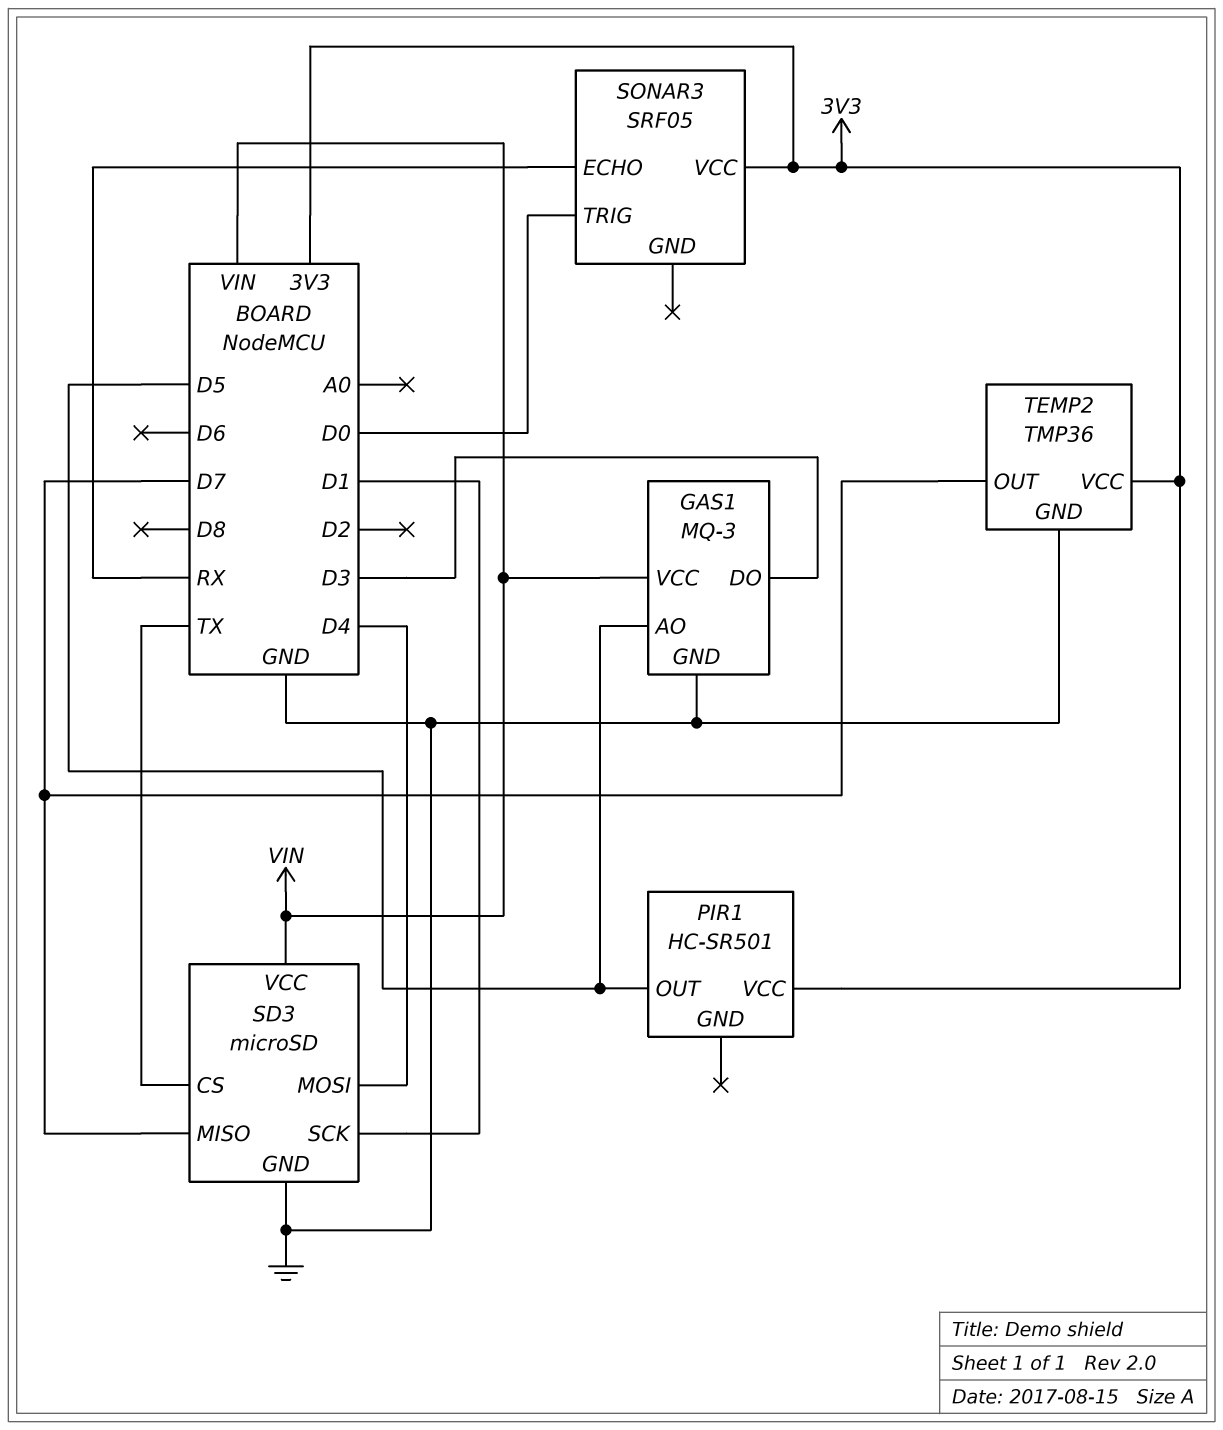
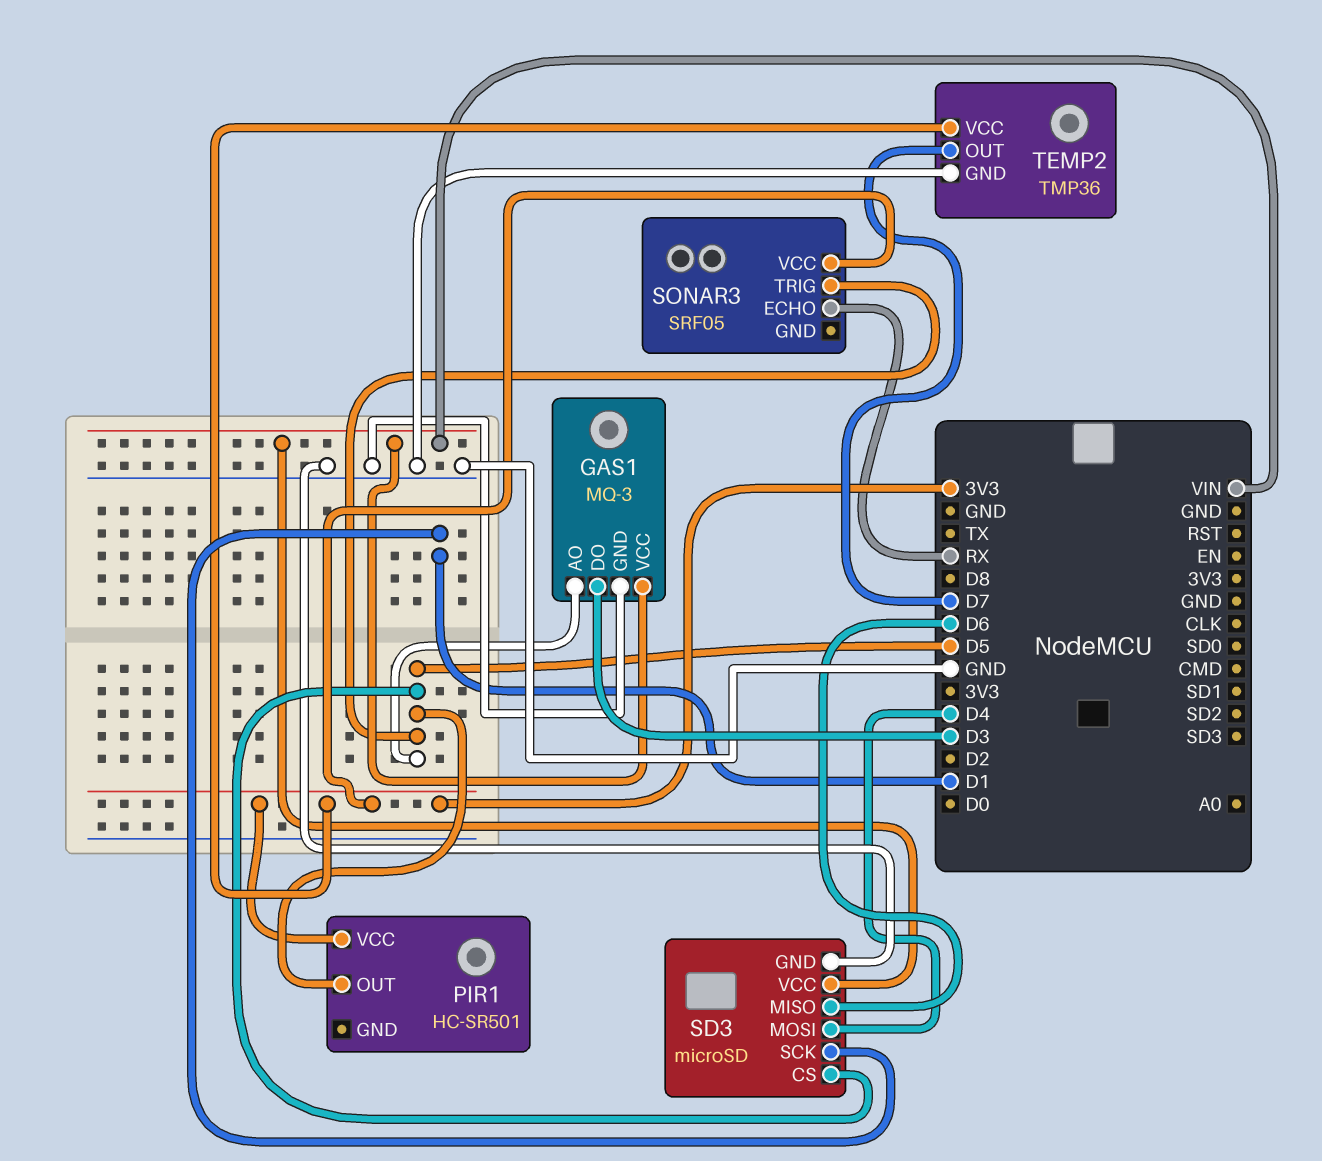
SD3 pin CS: TX -> D5
SD3 pin MISO: D7 -> D6
SONAR3 pin TRIG: D0 -> D5

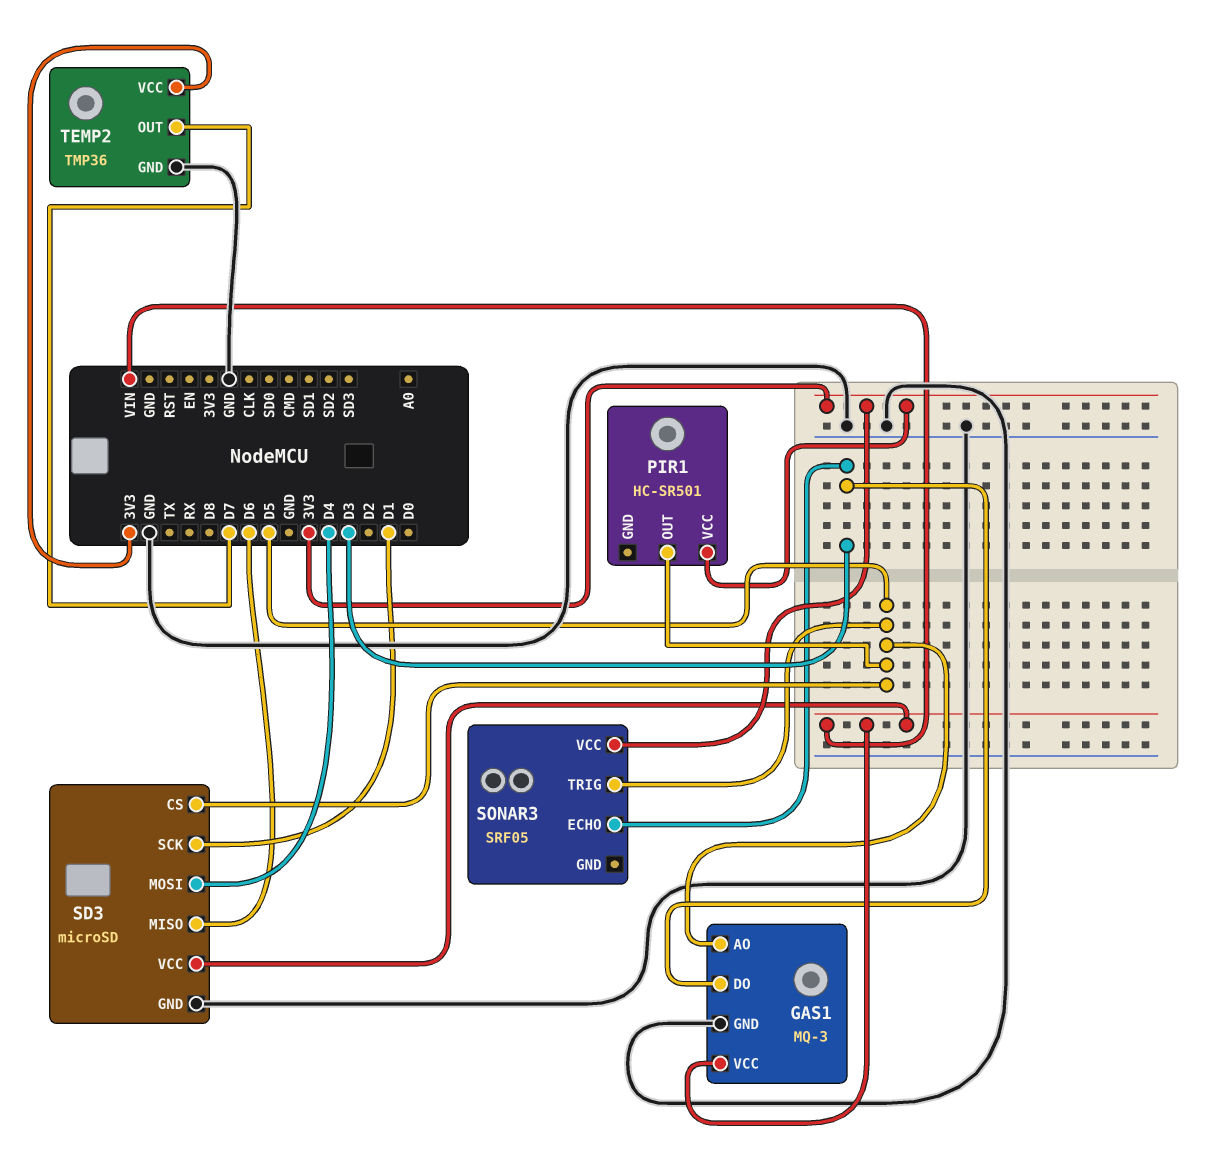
SONAR3 pin ECHO: RX -> D3

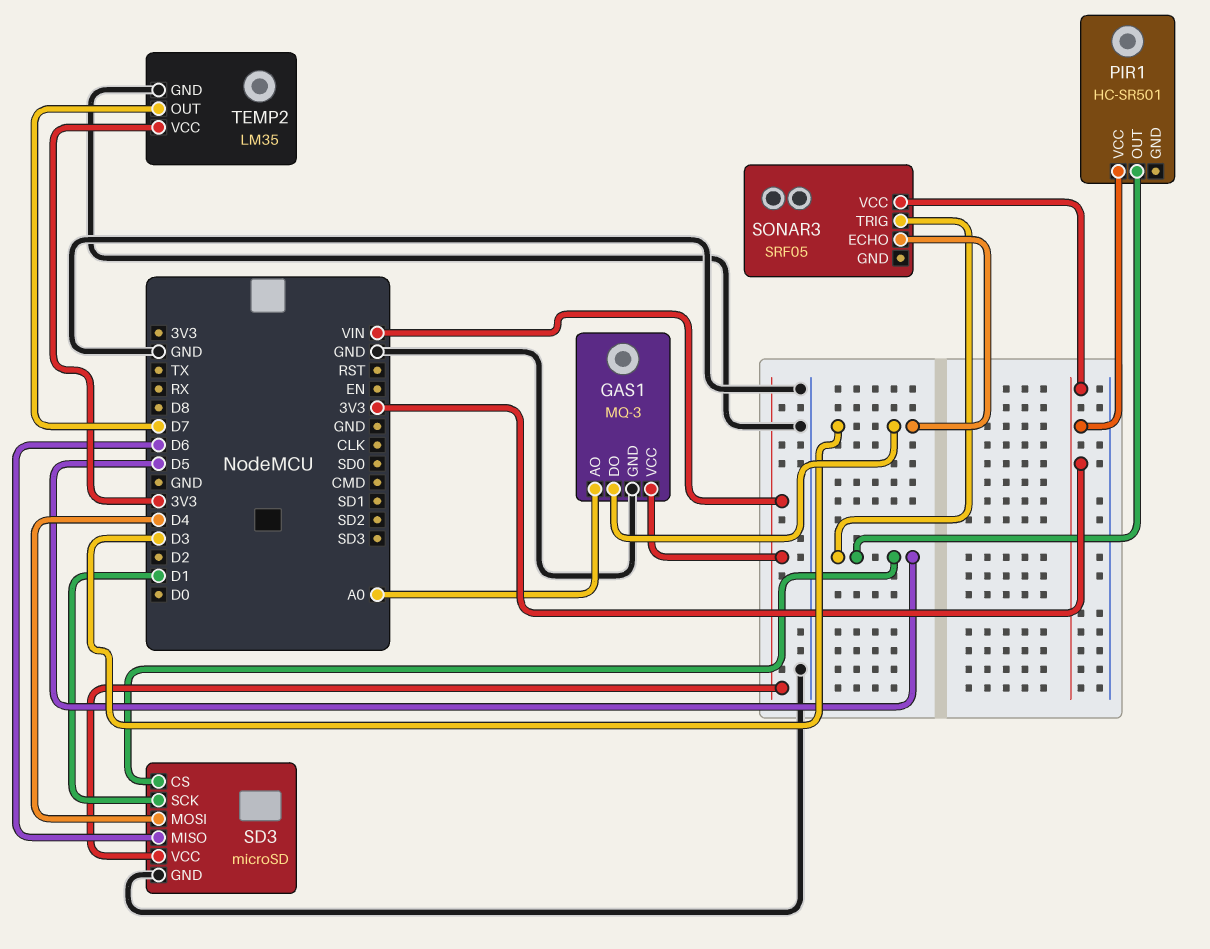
GAS1 pin AO: D5 -> A0
TEMP2: TMP36 -> LM35

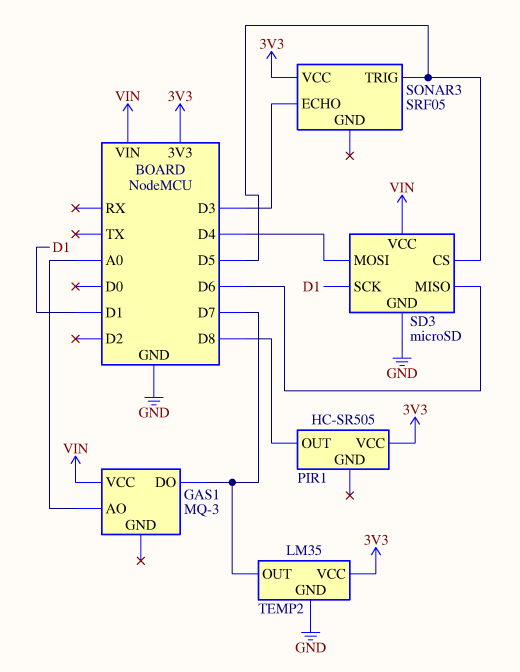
GAS1 pin DO: D3 -> D7
GAS1 pin GND: GND -> none
PIR1: HC-SR501 -> HC-SR505
PIR1 pin OUT: D5 -> D8

